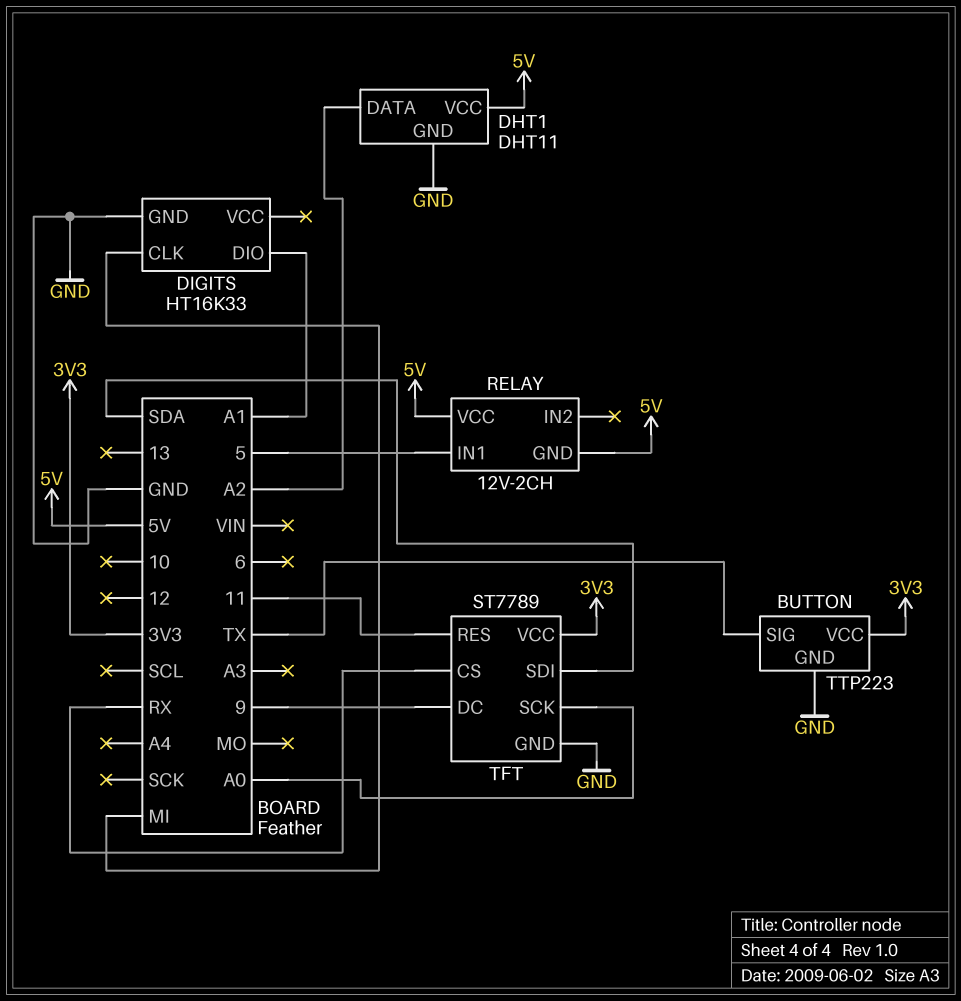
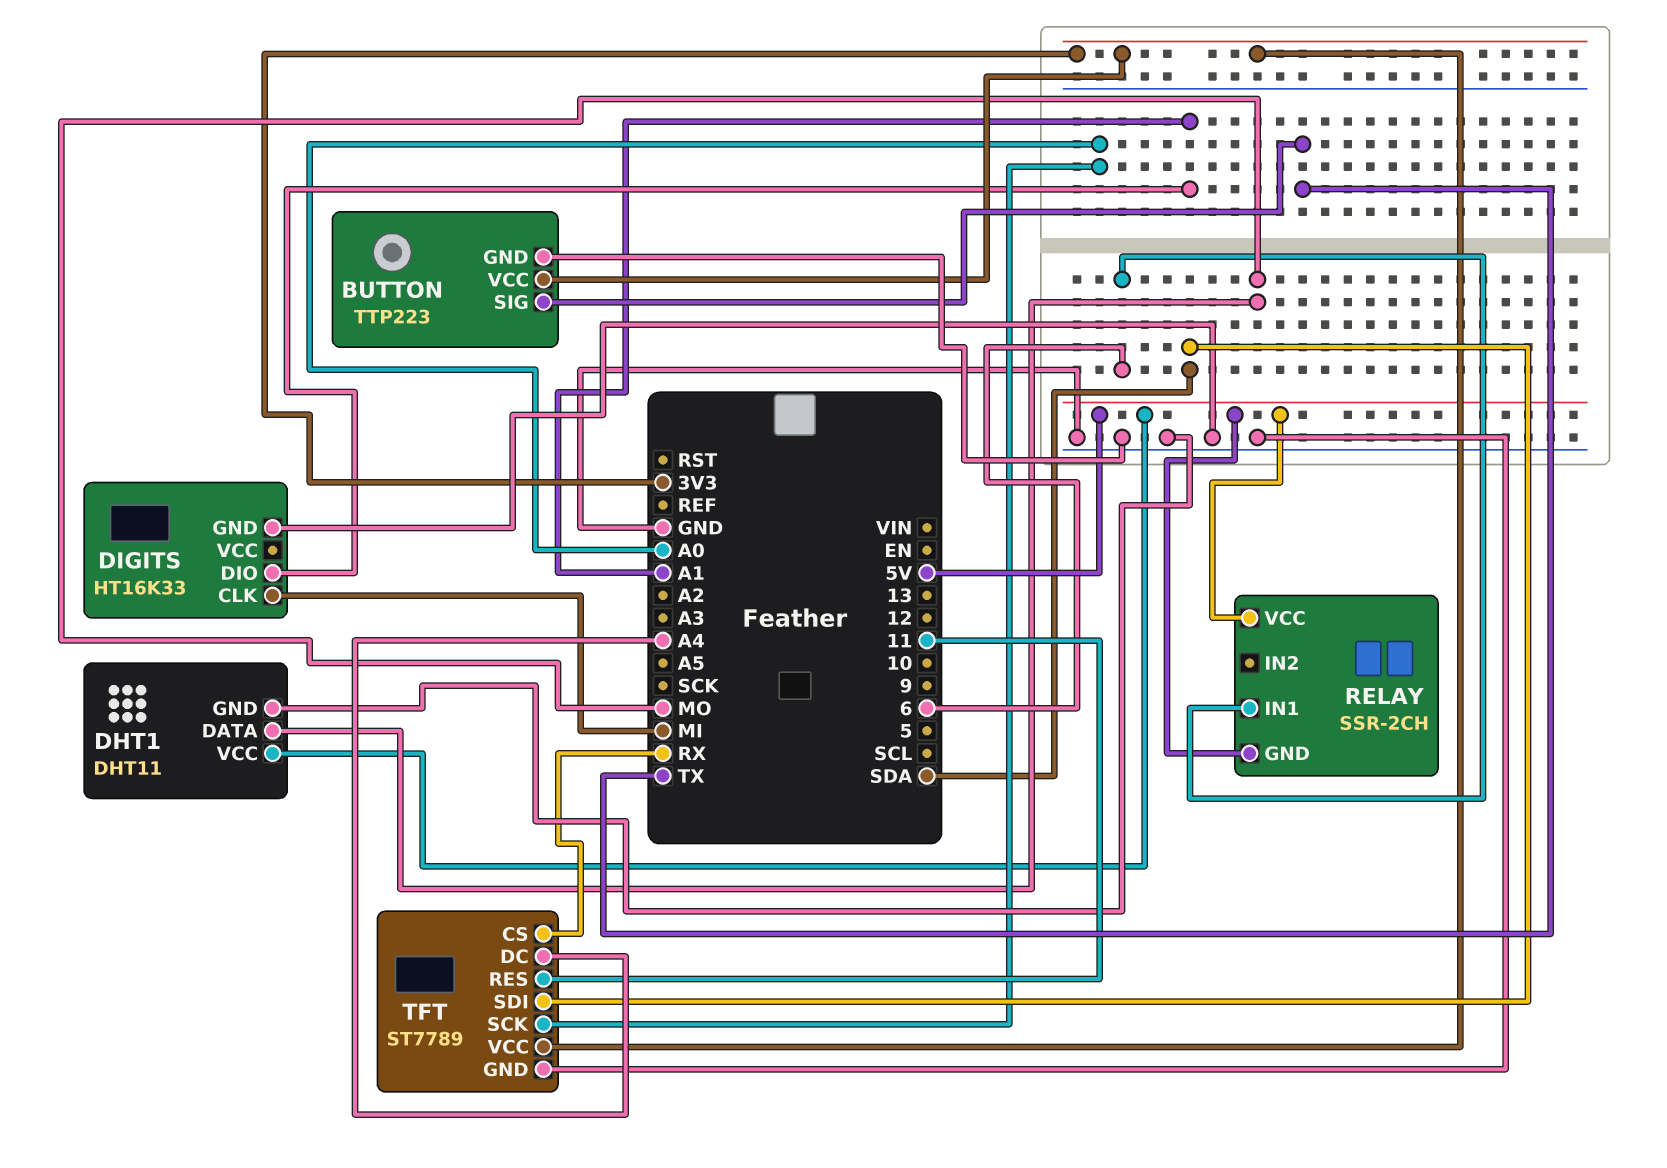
DHT1 pin DATA: A2 -> MO
RELAY: 12V-2CH -> SSR-2CH
RELAY pin IN1: 5 -> 6
TFT pin DC: 9 -> A4

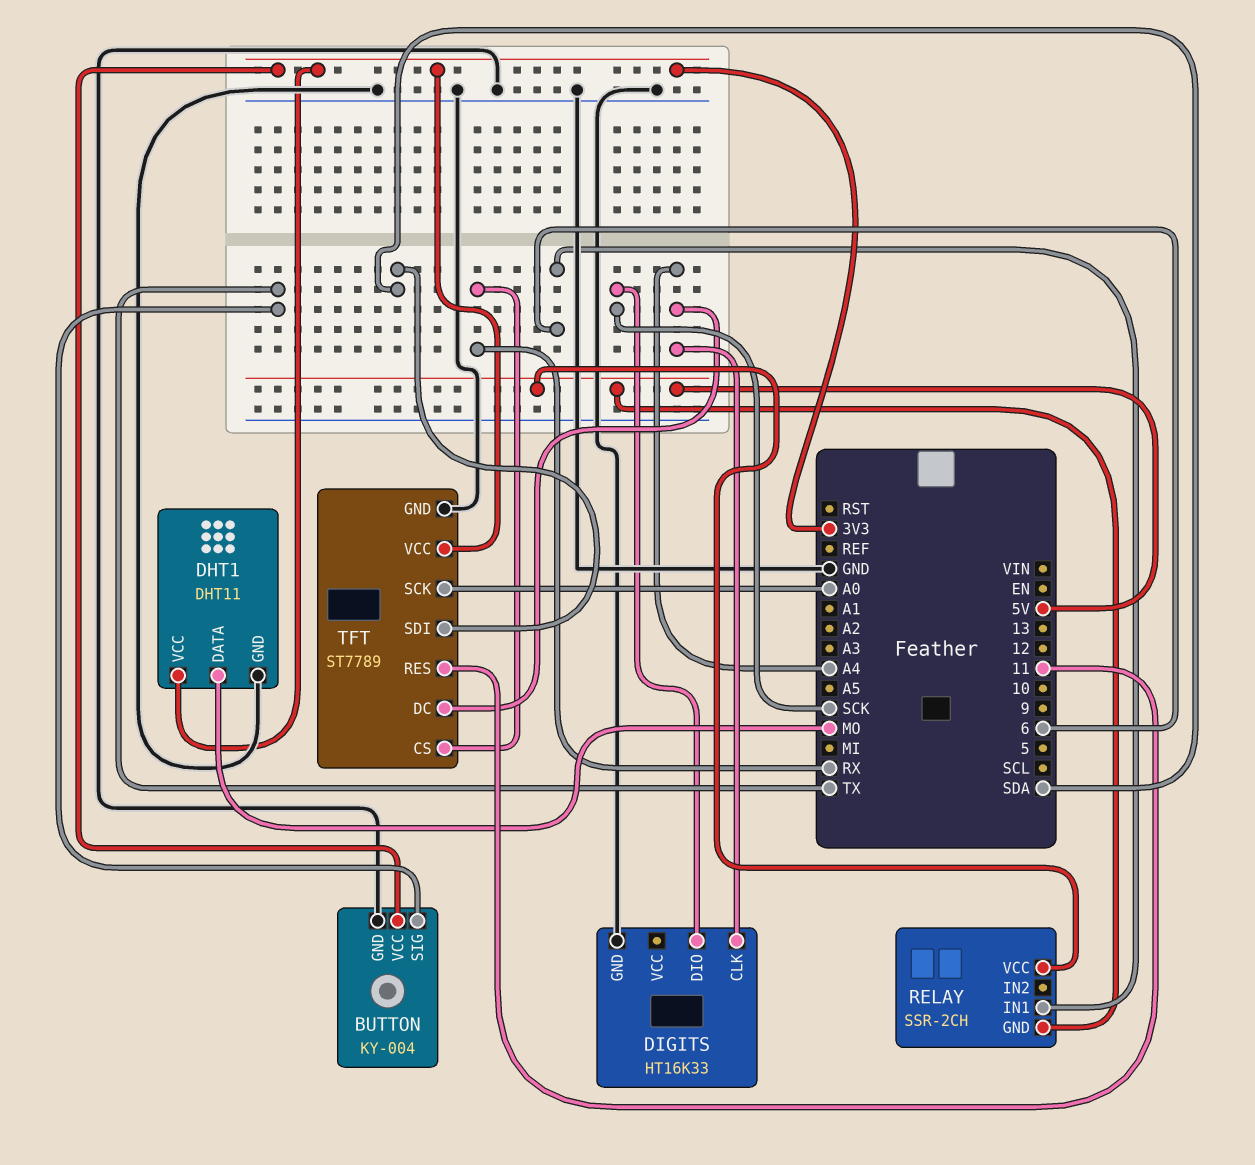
BUTTON: TTP223 -> KY-004
DHT1 pin VCC: 5V -> 3V3
DIGITS pin CLK: MI -> A4
DIGITS pin DIO: A1 -> SCK

